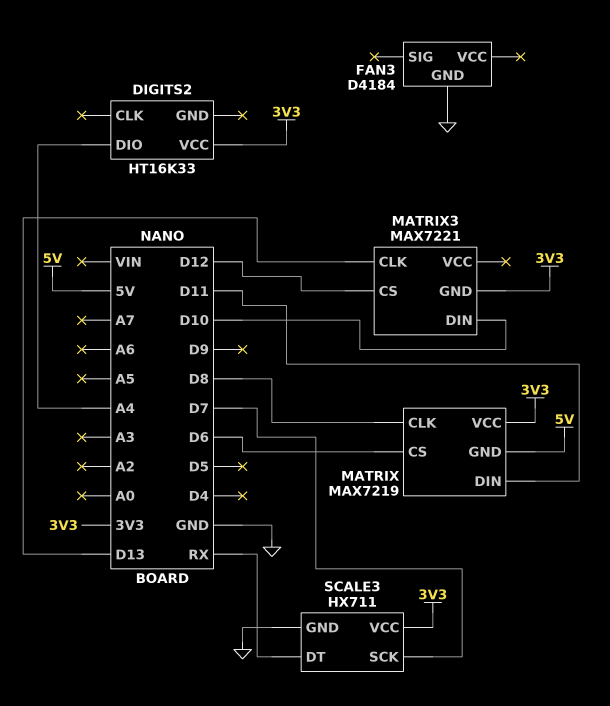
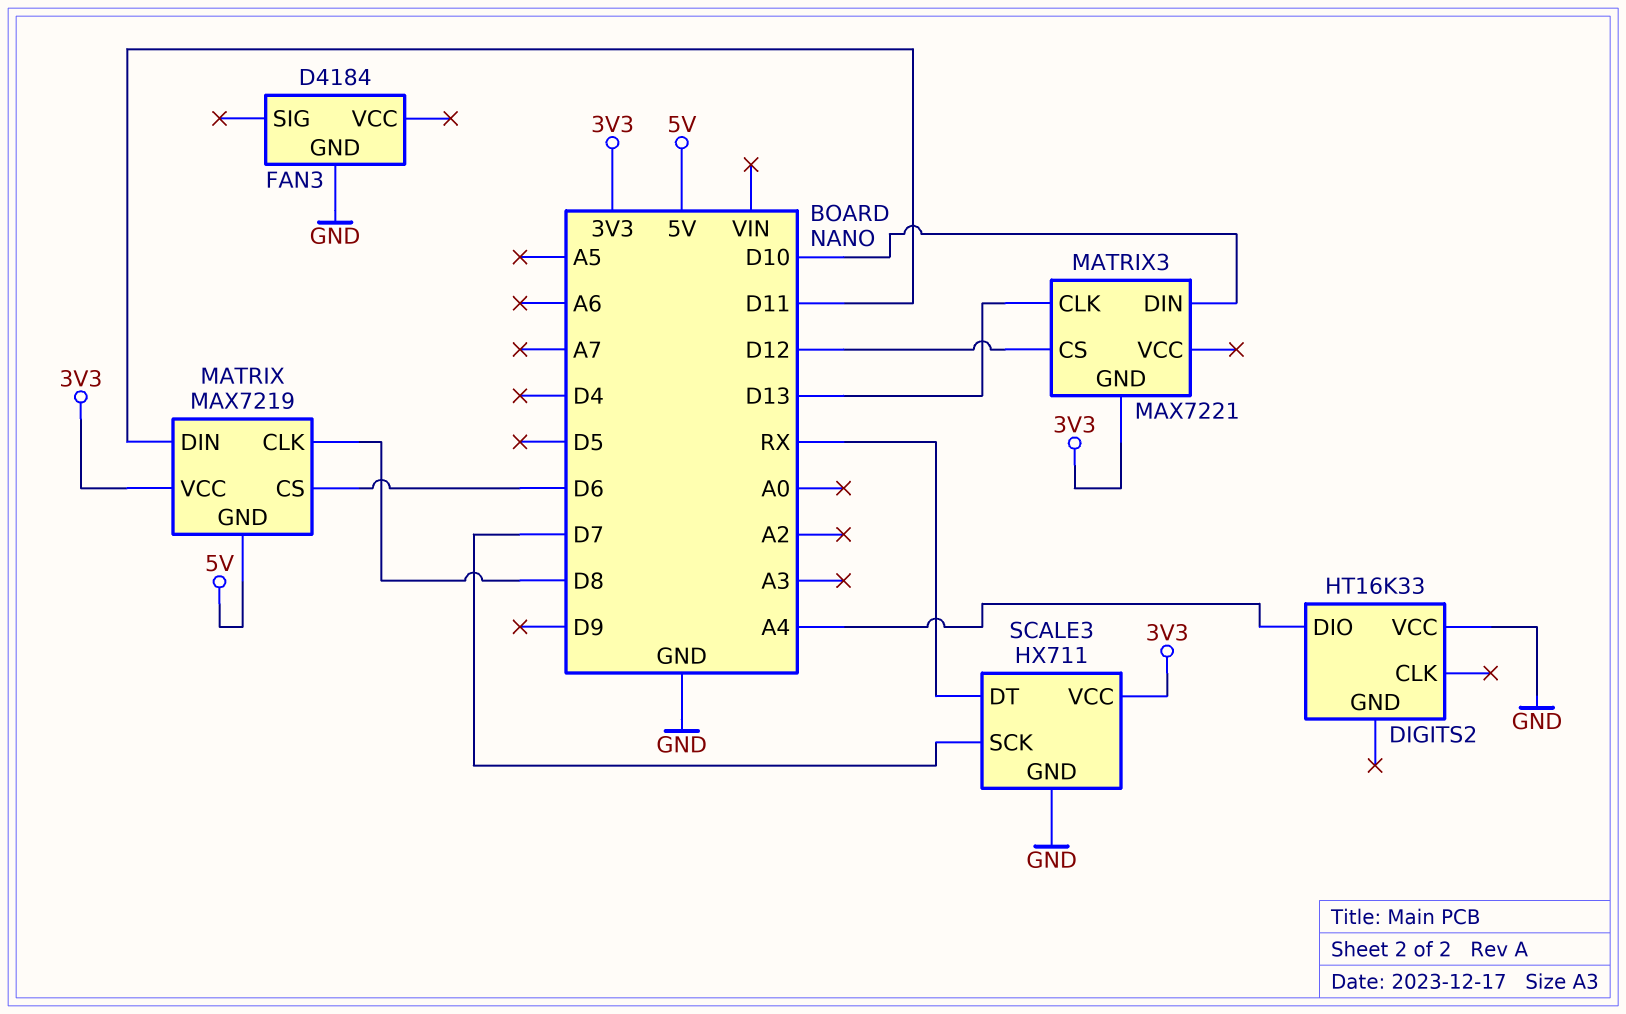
DIGITS2 pin VCC: 3V3 -> GND

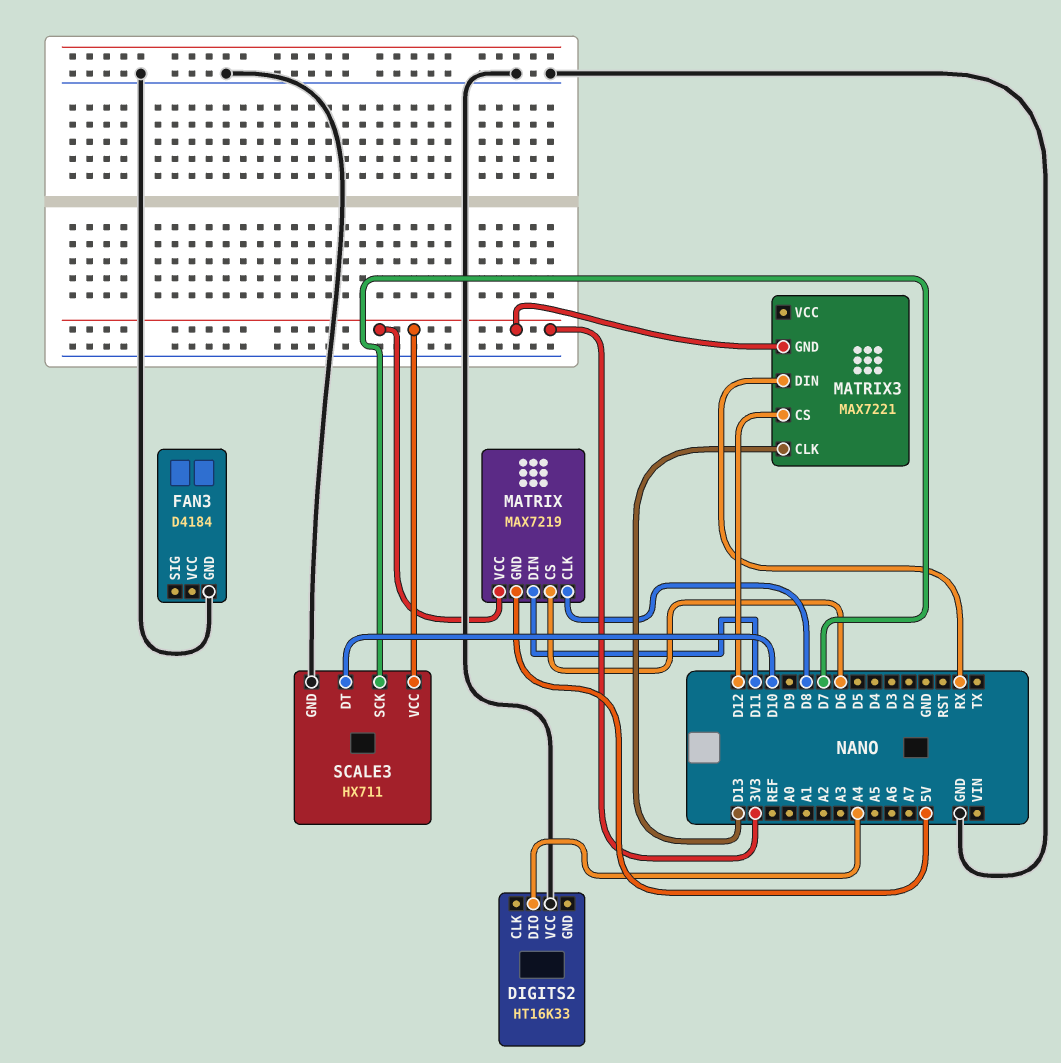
MATRIX3 pin DIN: D10 -> RX
SCALE3 pin DT: RX -> D10

